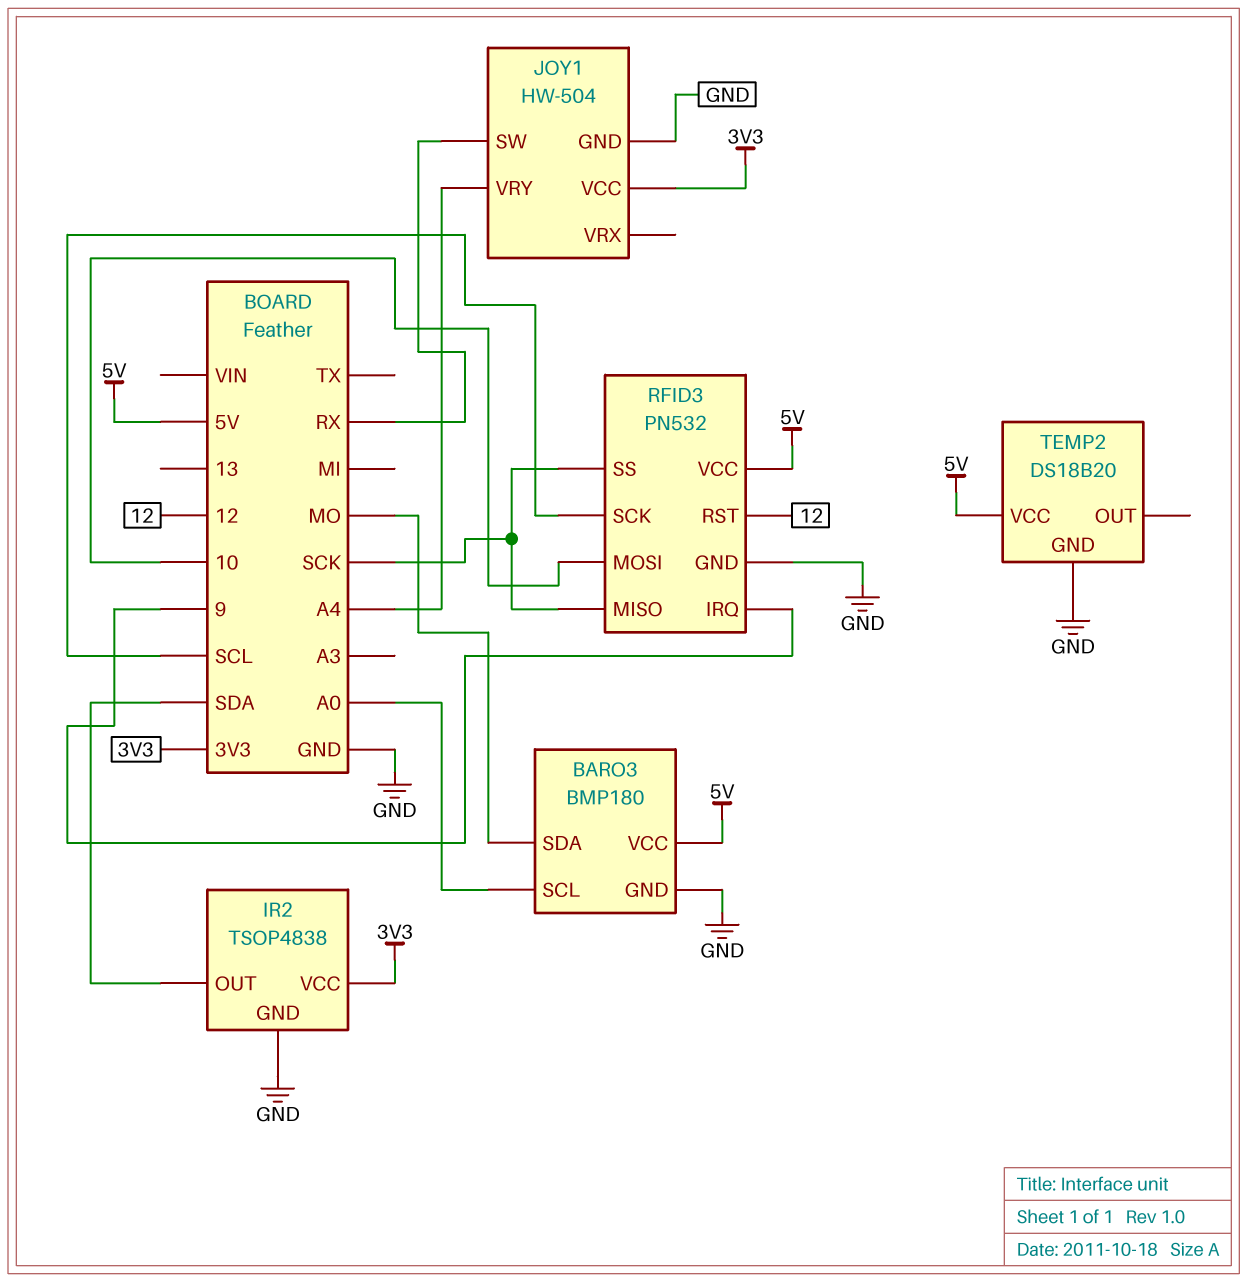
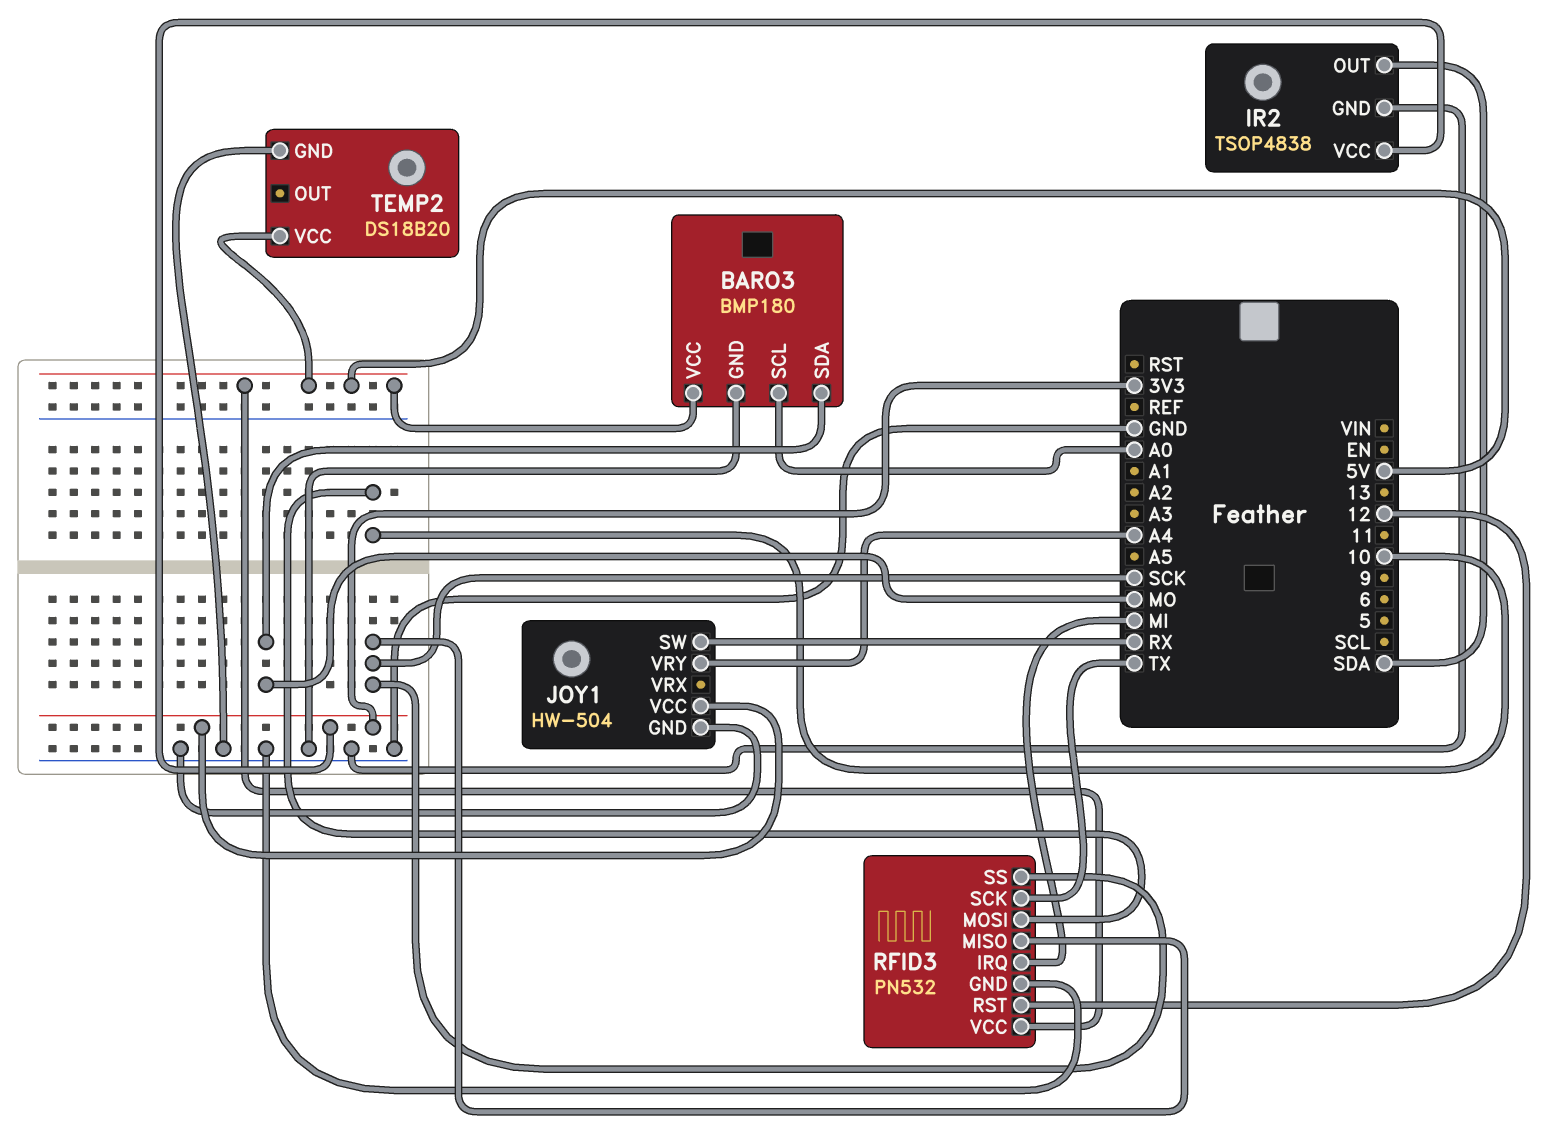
RFID3 pin IRQ: 9 -> MI
RFID3 pin SCK: SCL -> TX

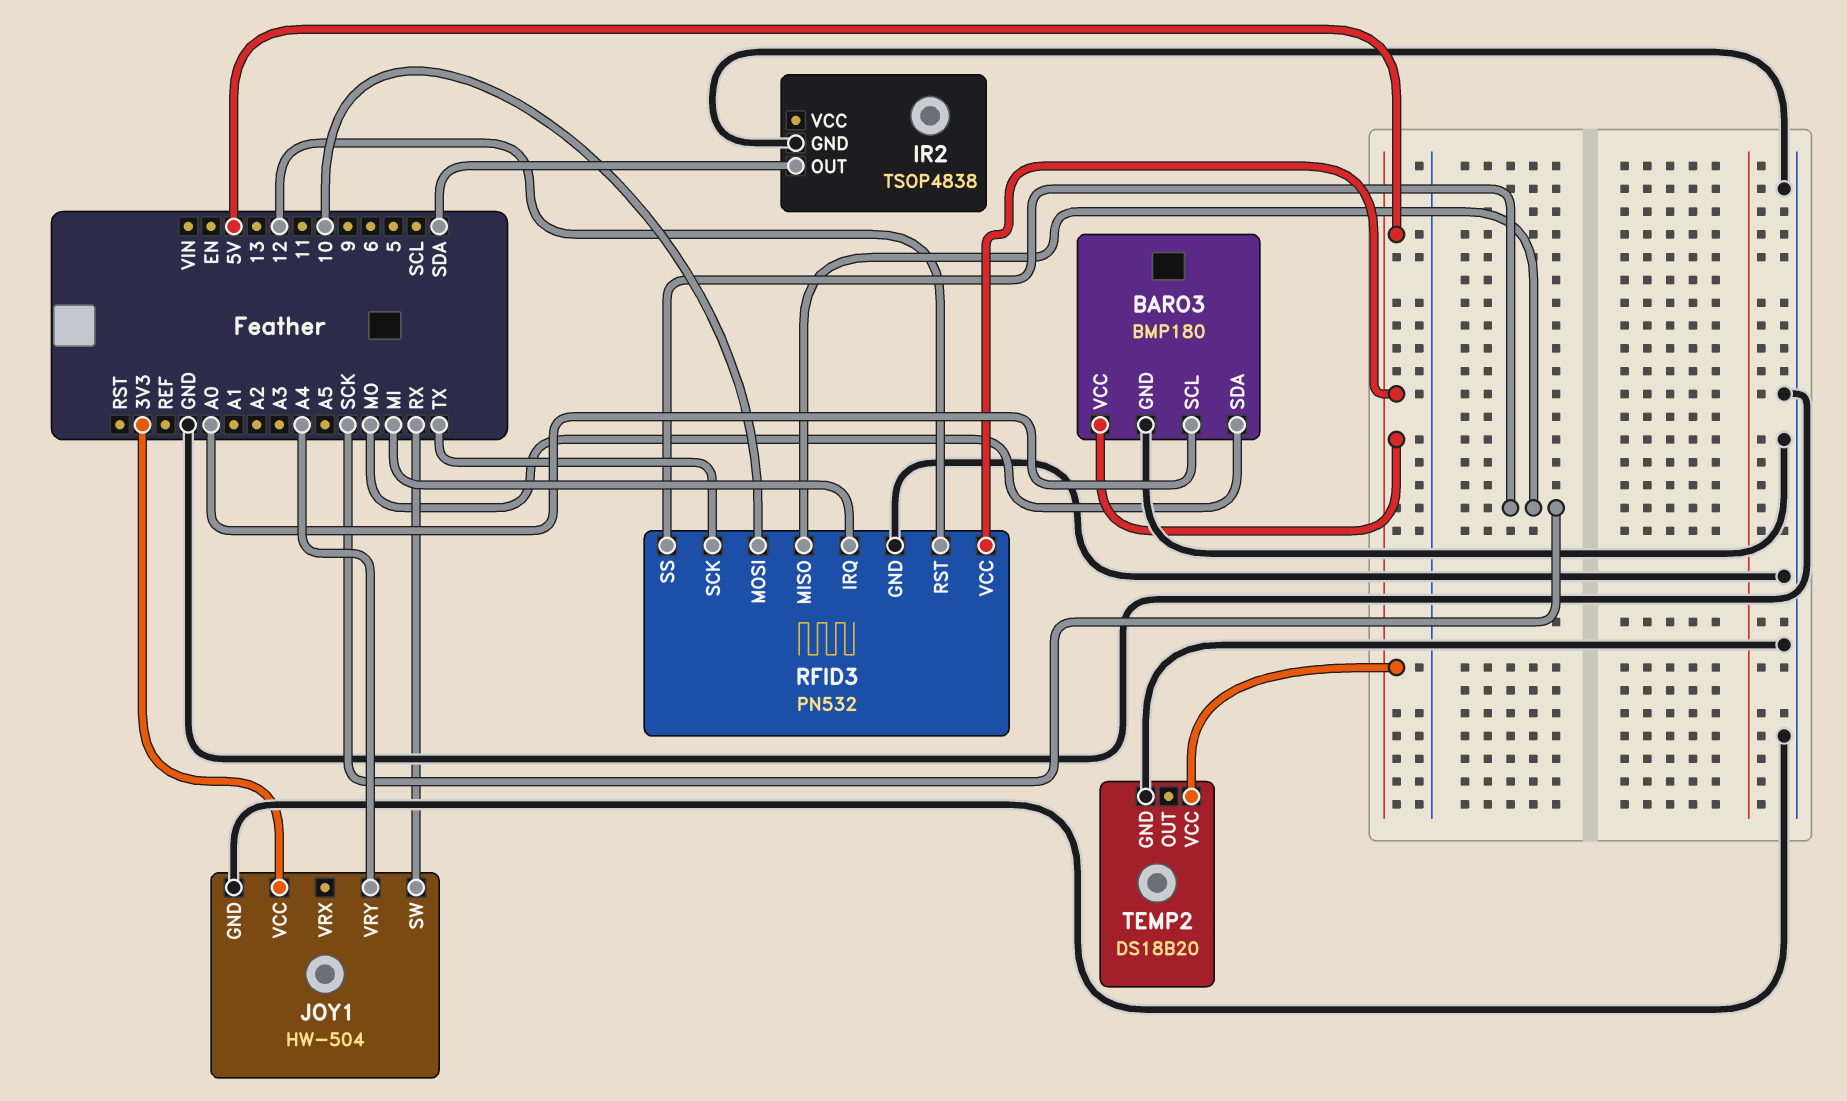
IR2 pin VCC: 3V3 -> none

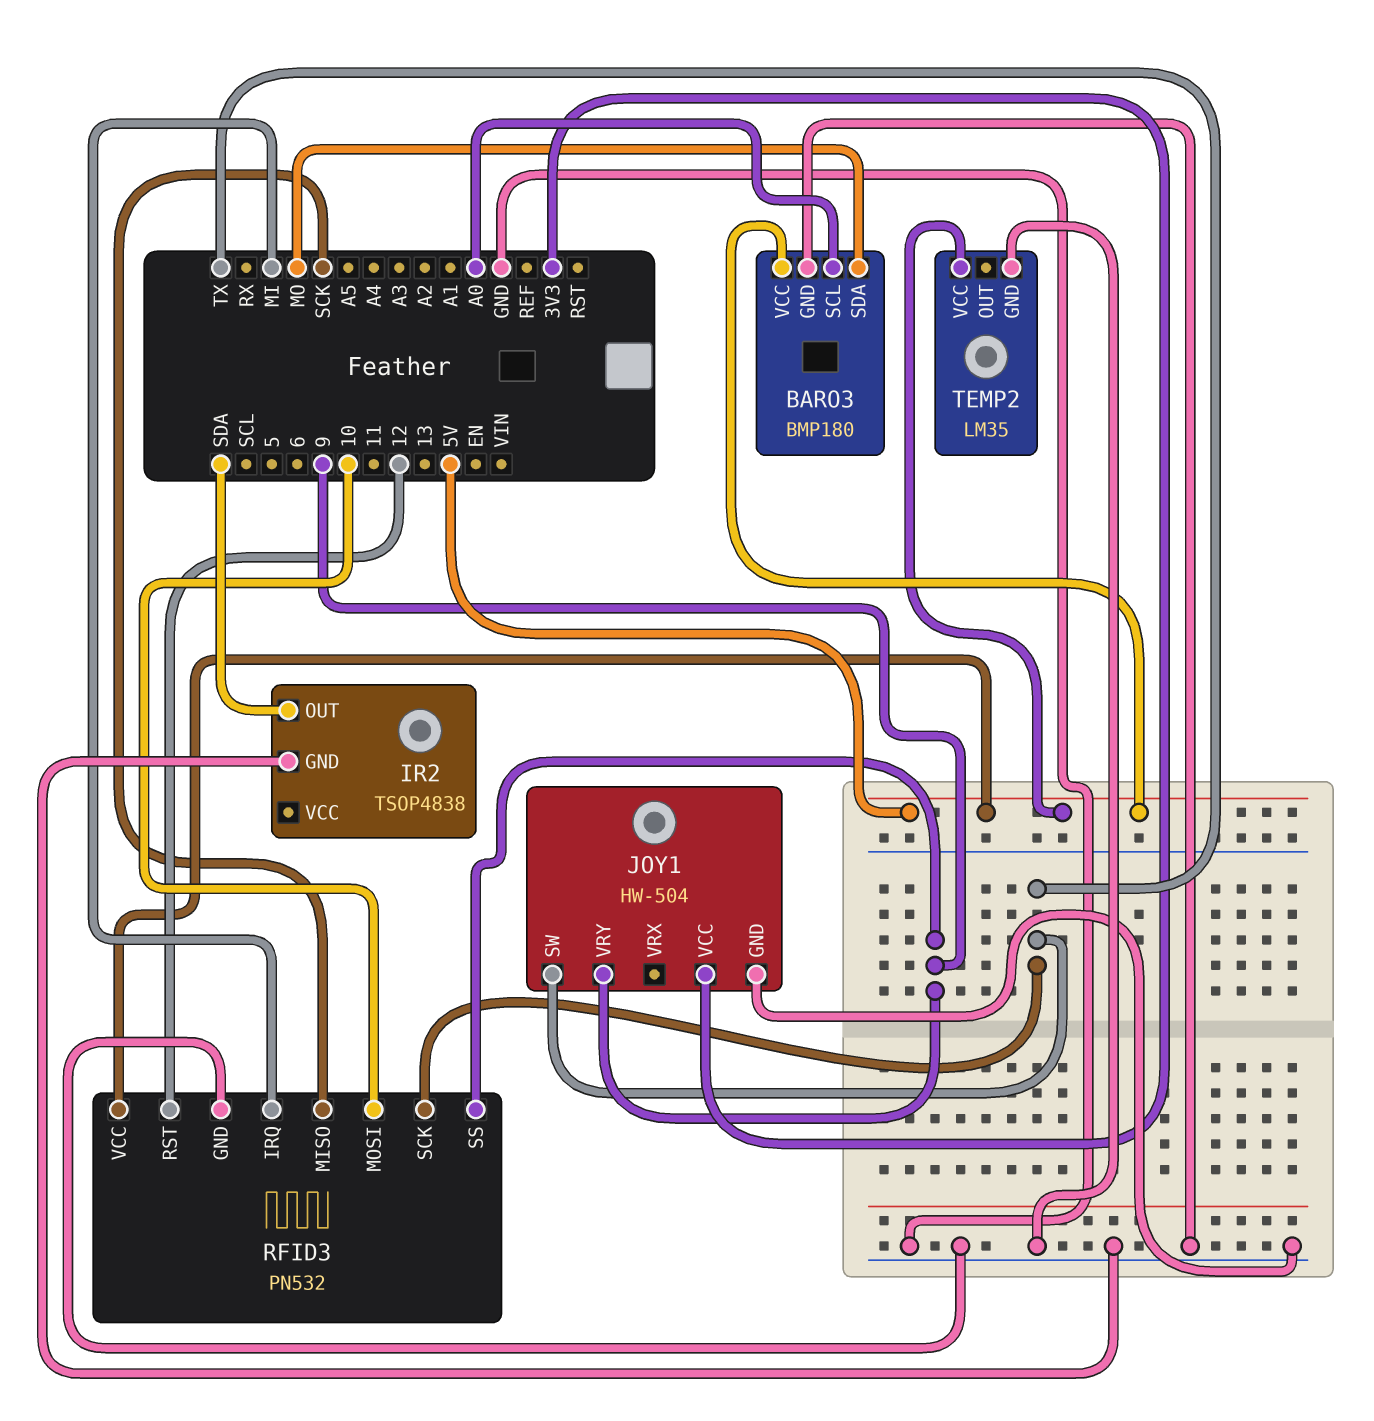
JOY1 pin SW: RX -> TX
JOY1 pin VRY: A4 -> 9
RFID3 pin SS: SCK -> 9
TEMP2: DS18B20 -> LM35

